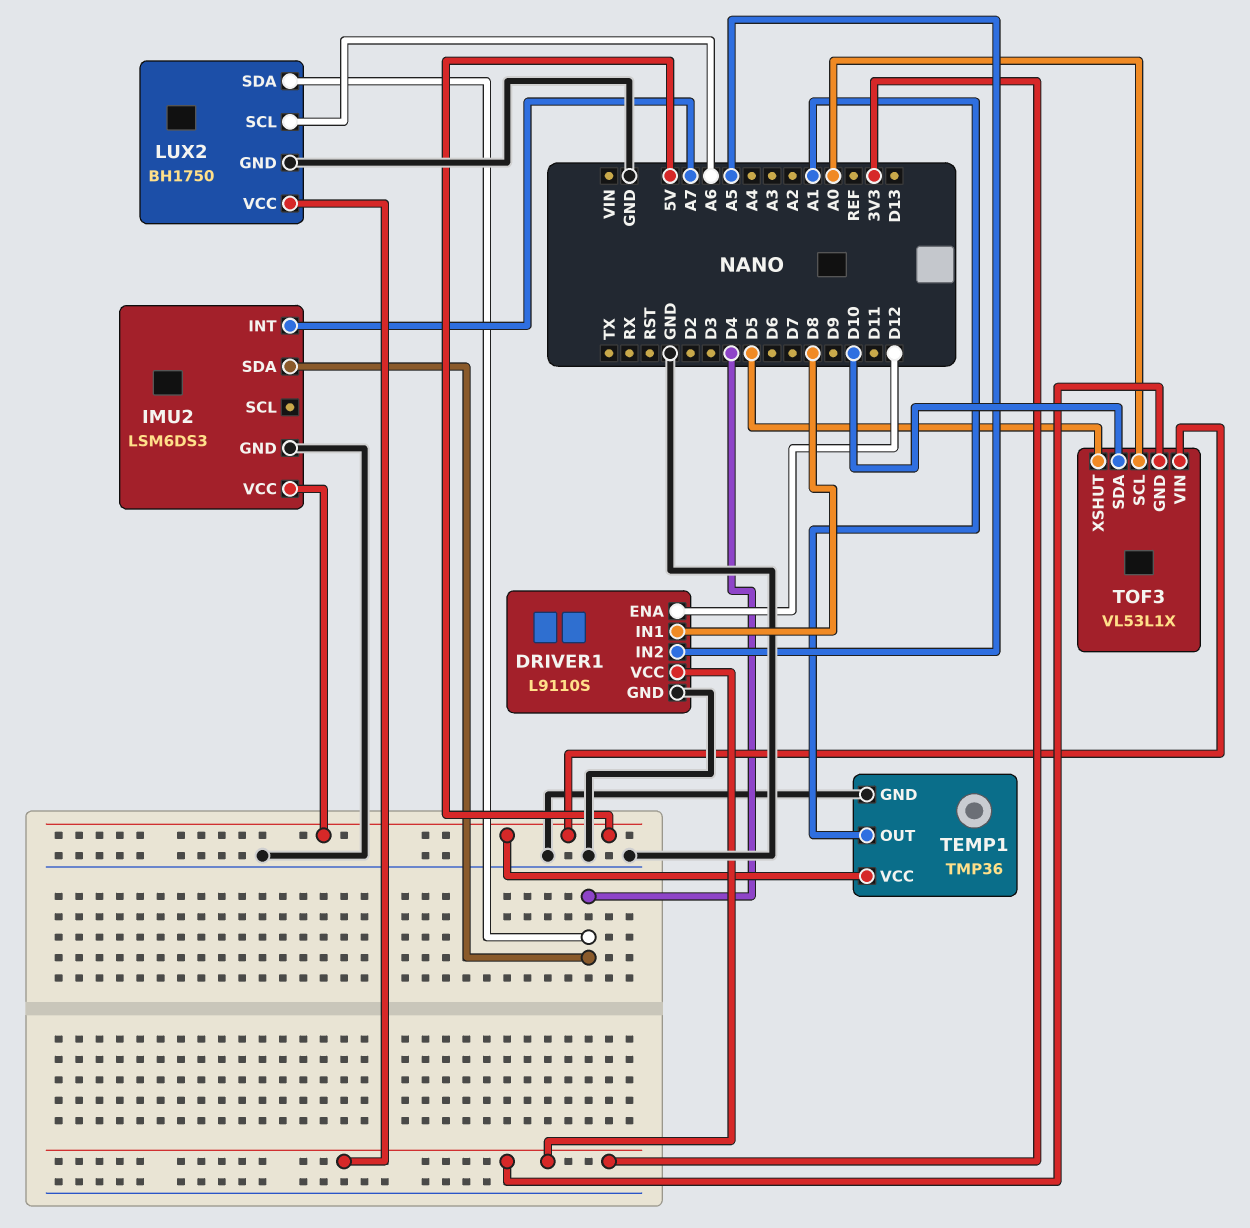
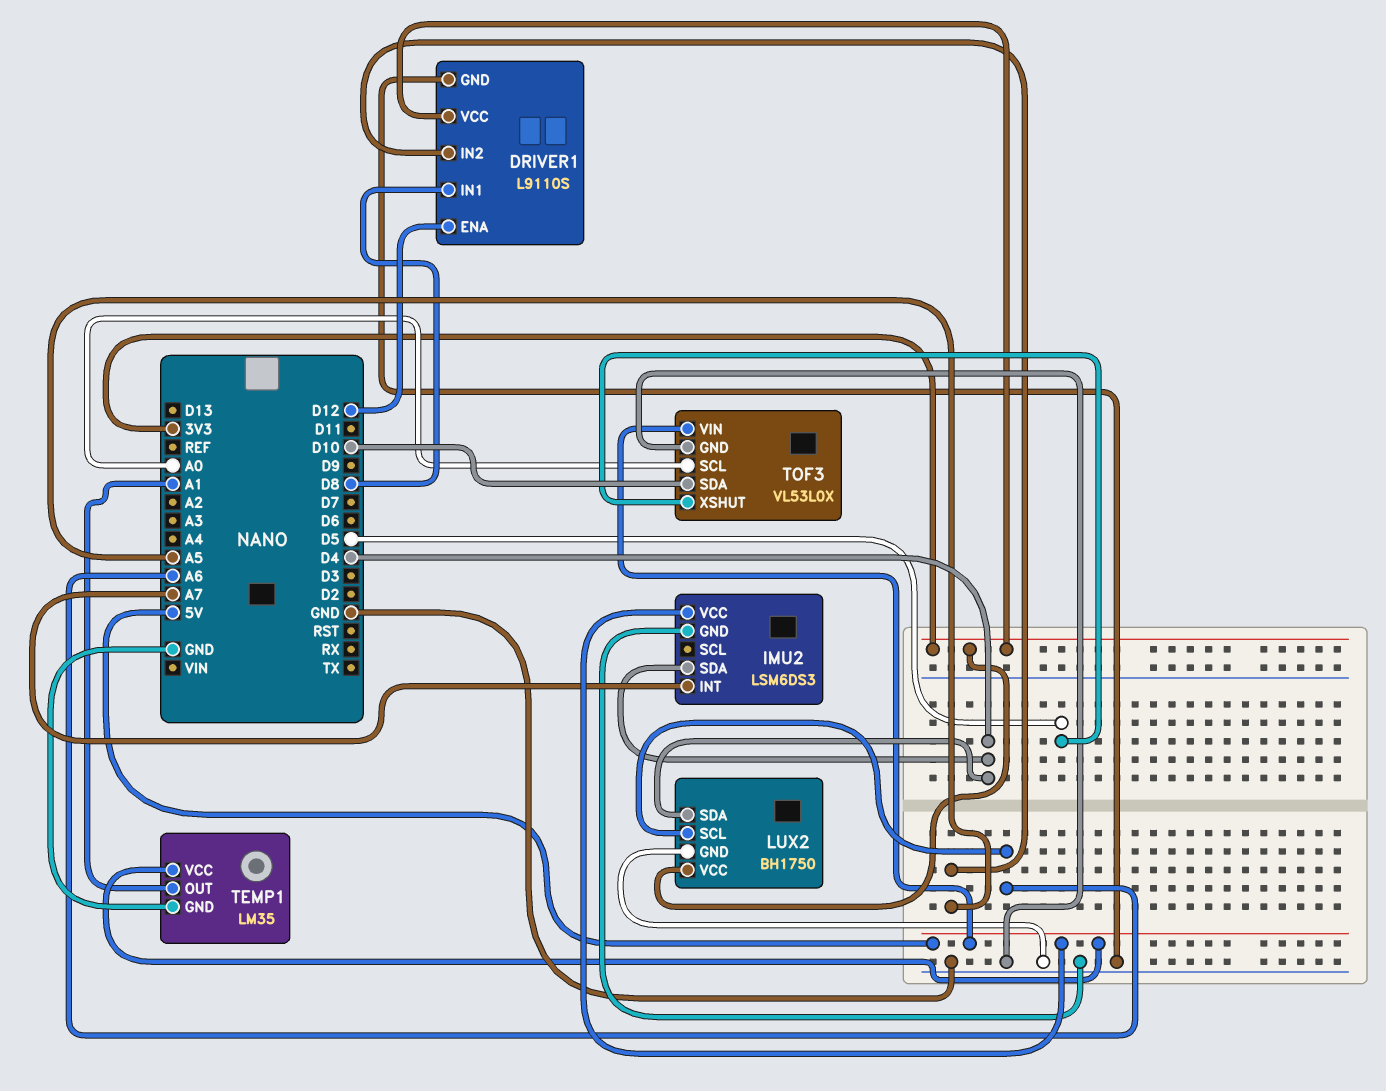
TEMP1: TMP36 -> LM35
TOF3: VL53L1X -> VL53L0X
TOF3 pin GND: 3V3 -> GND

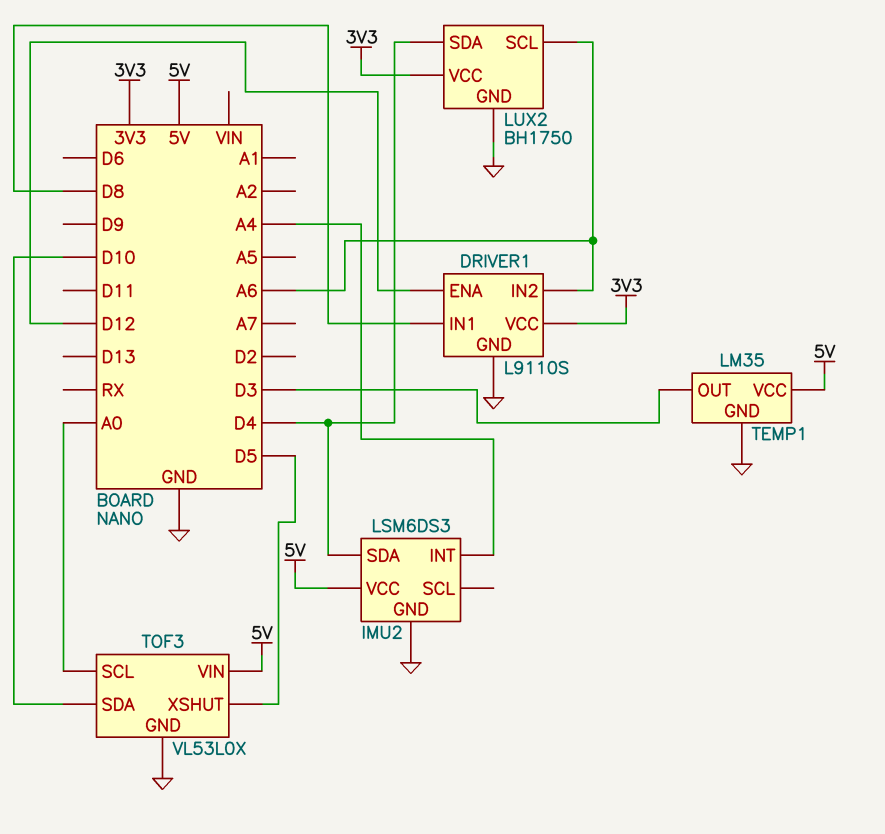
DRIVER1 pin IN2: A5 -> A6
IMU2 pin INT: A7 -> A4
TEMP1 pin OUT: A1 -> D3

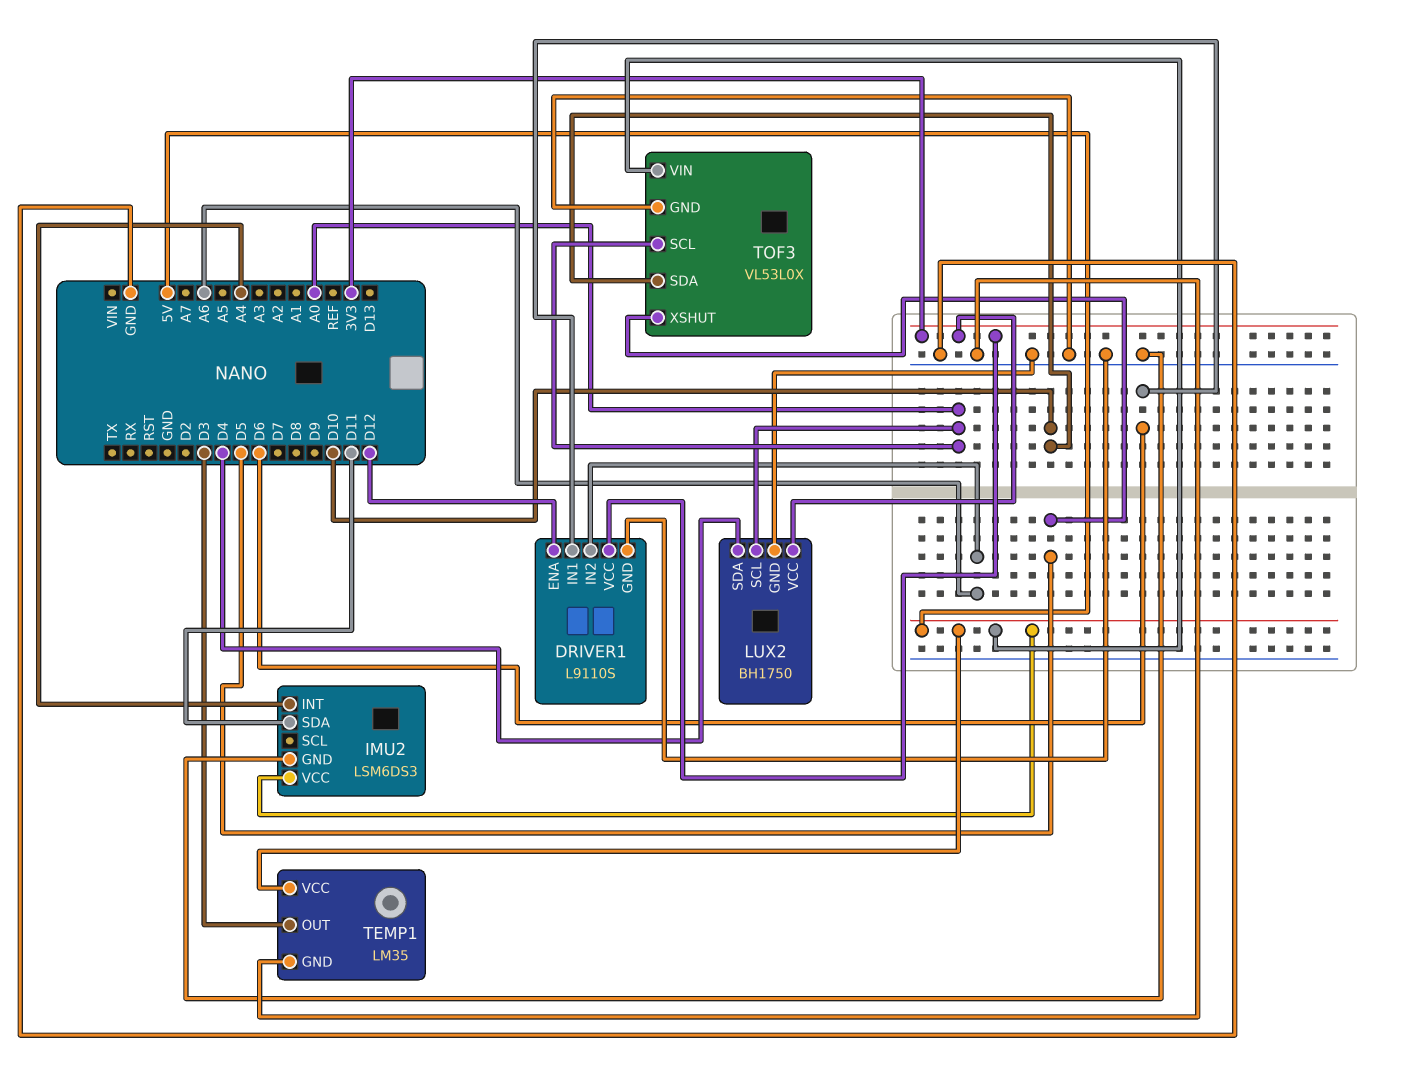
DRIVER1 pin IN1: D8 -> D6
IMU2 pin SDA: D4 -> D11
LUX2 pin SCL: A6 -> A0

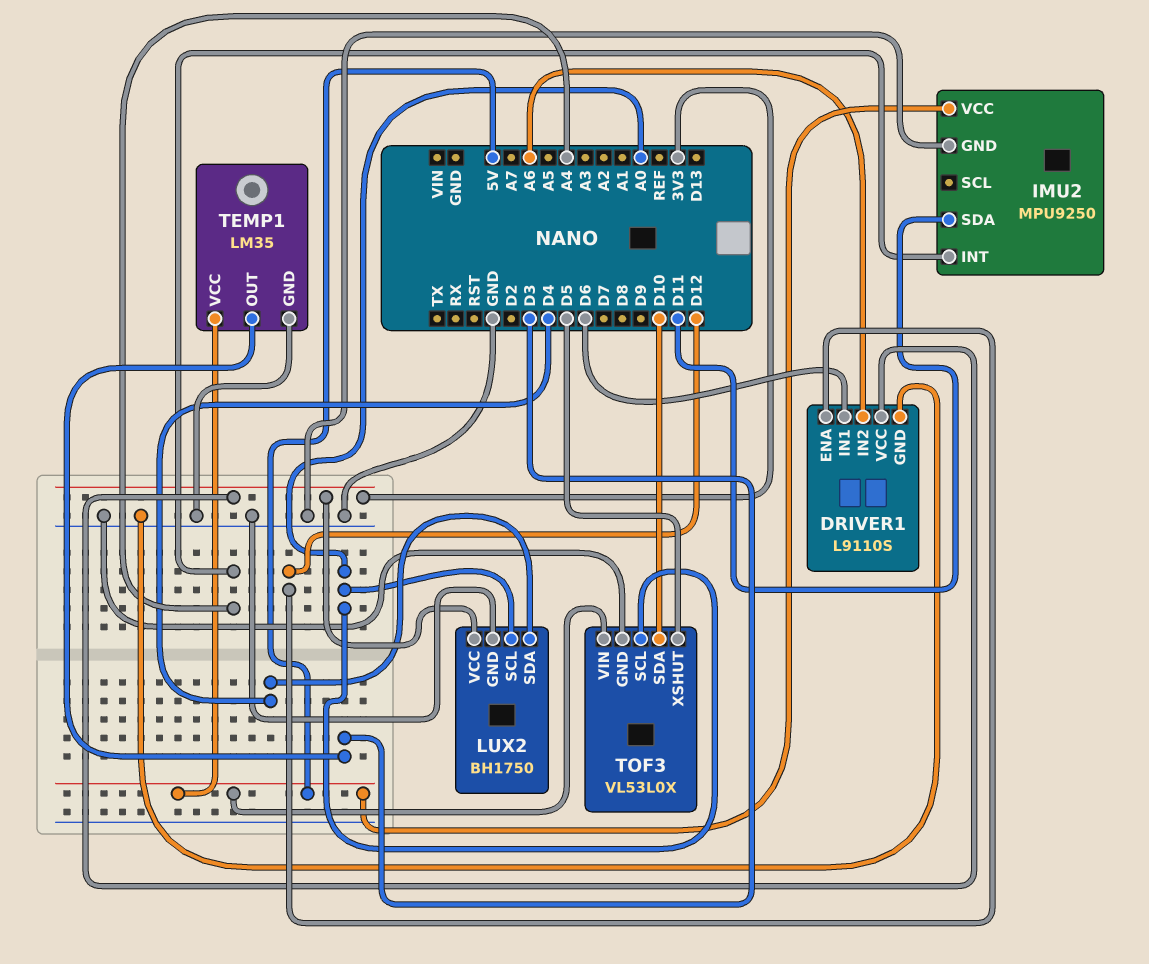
IMU2: LSM6DS3 -> MPU9250

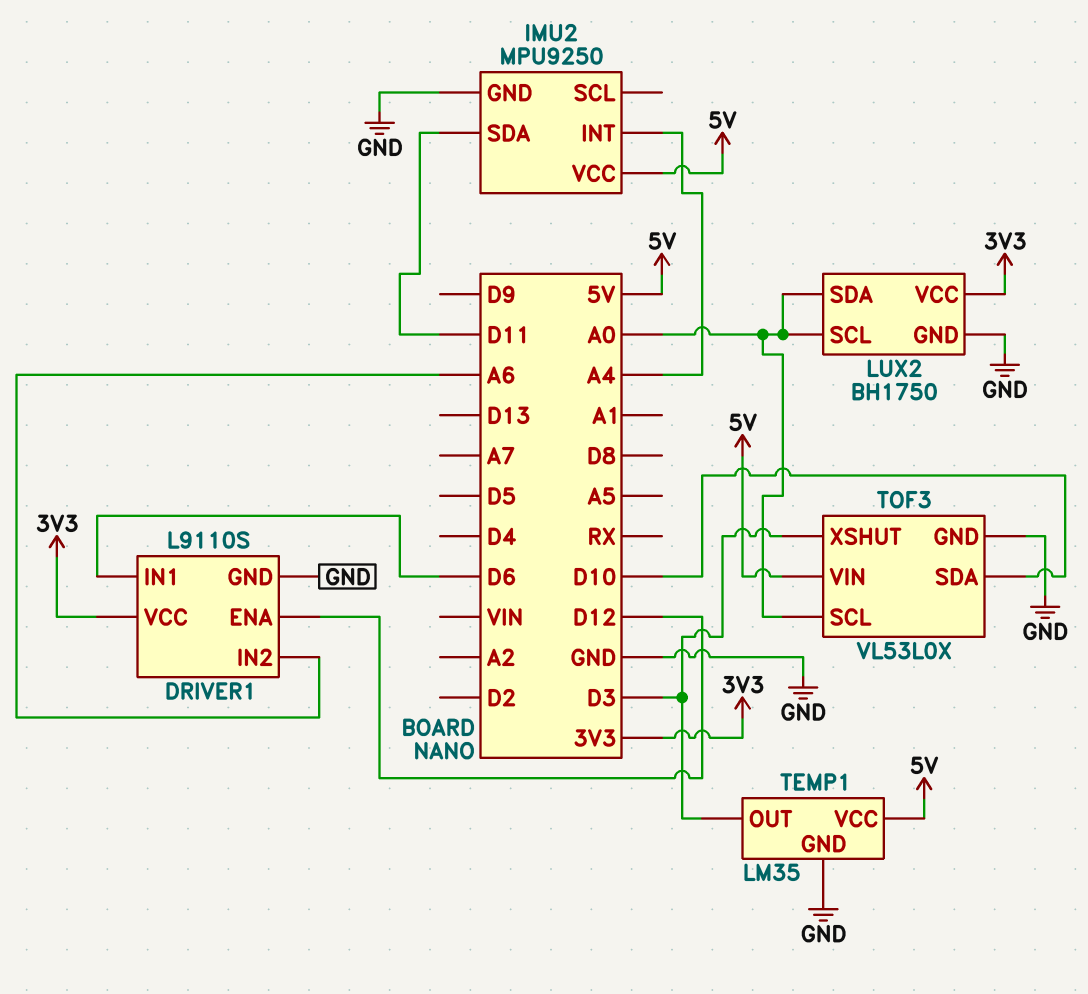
LUX2 pin SDA: D4 -> A0
TOF3 pin XSHUT: D5 -> D3

